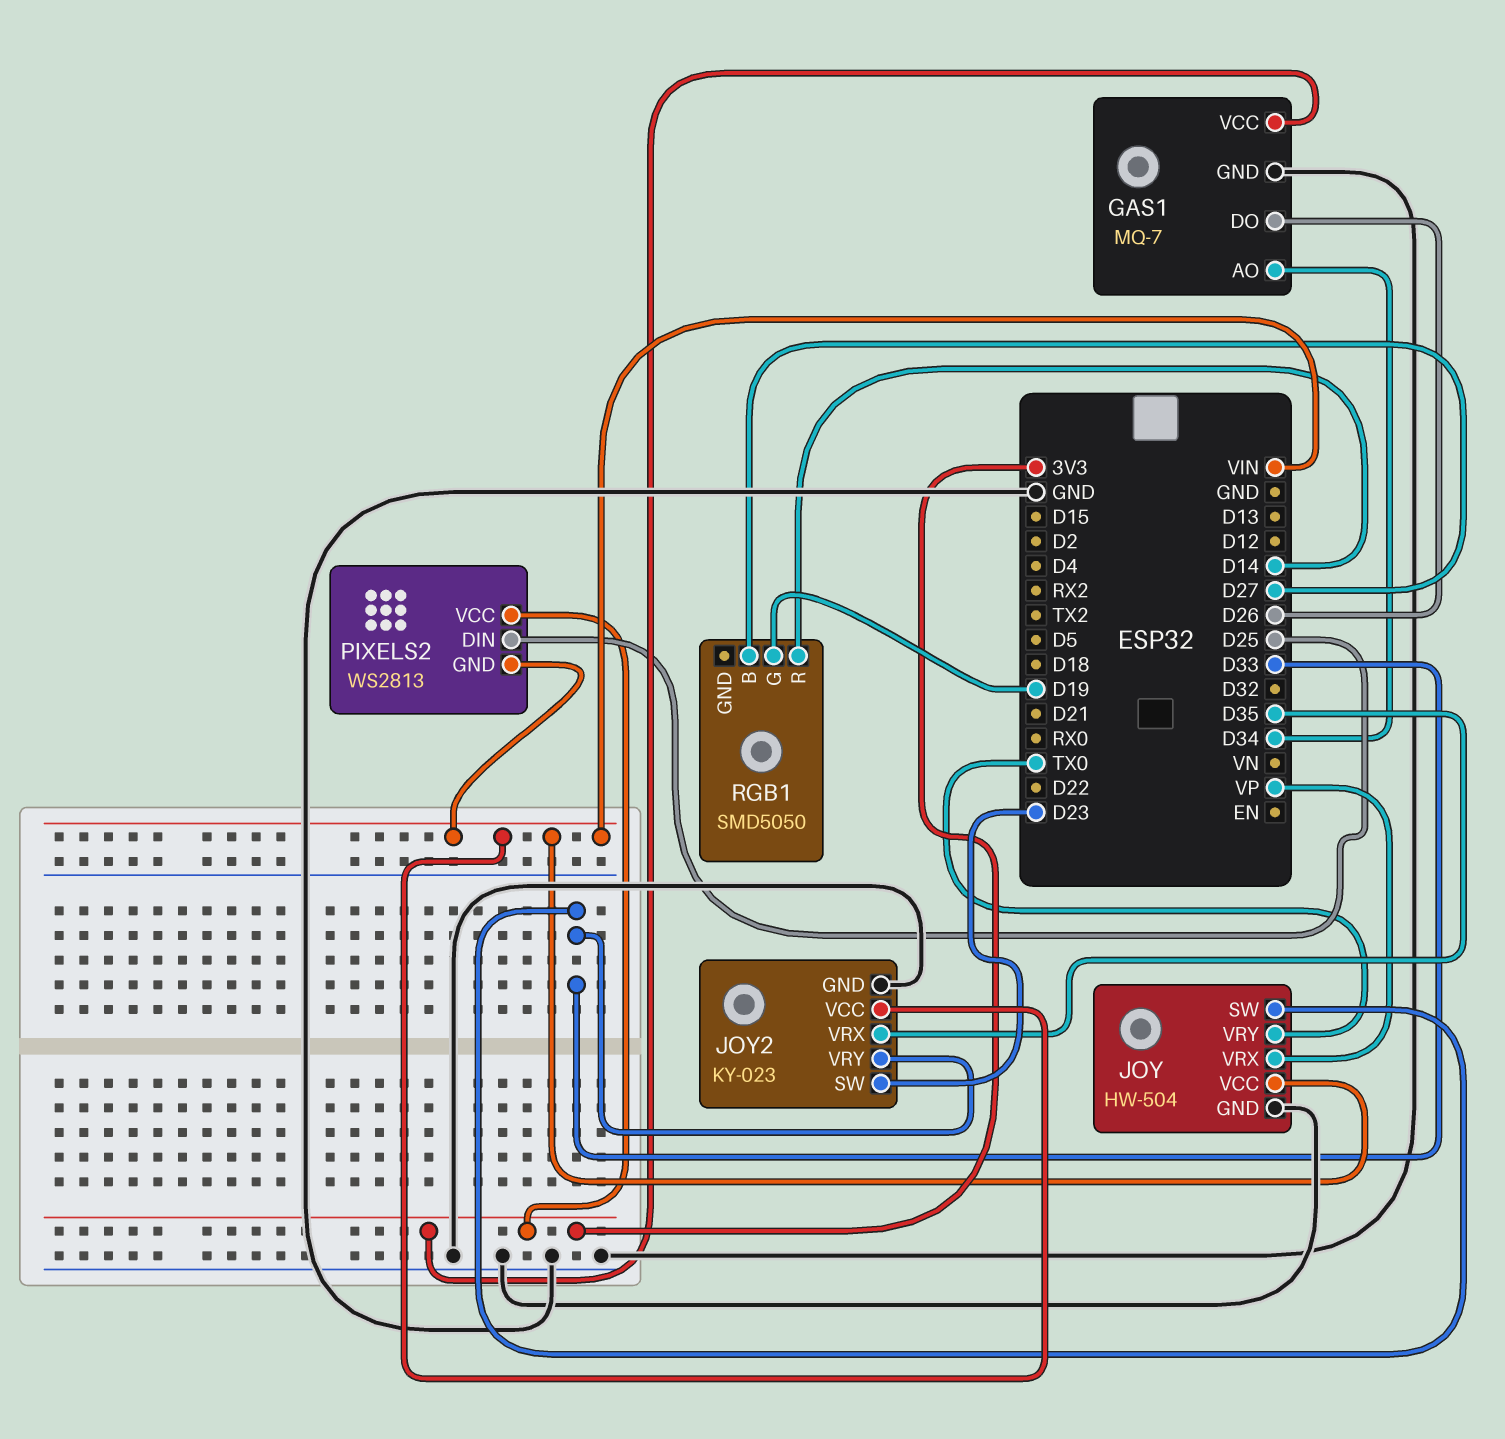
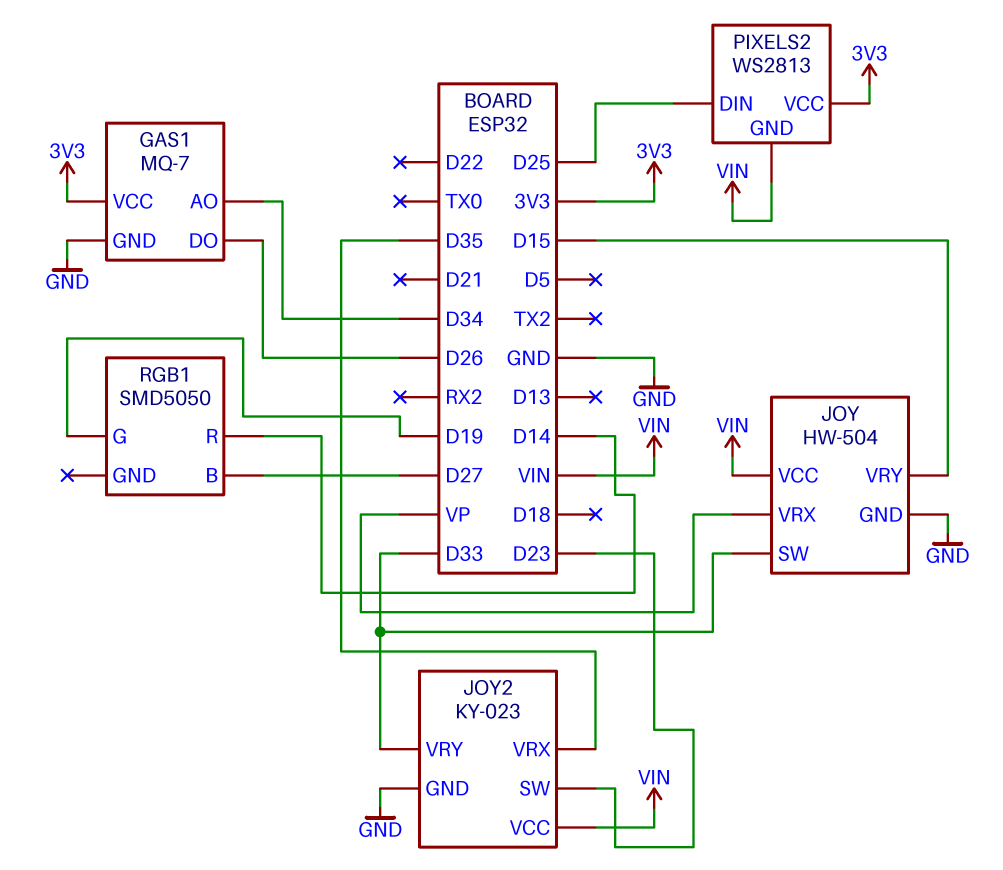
JOY pin VRY: TX0 -> D15

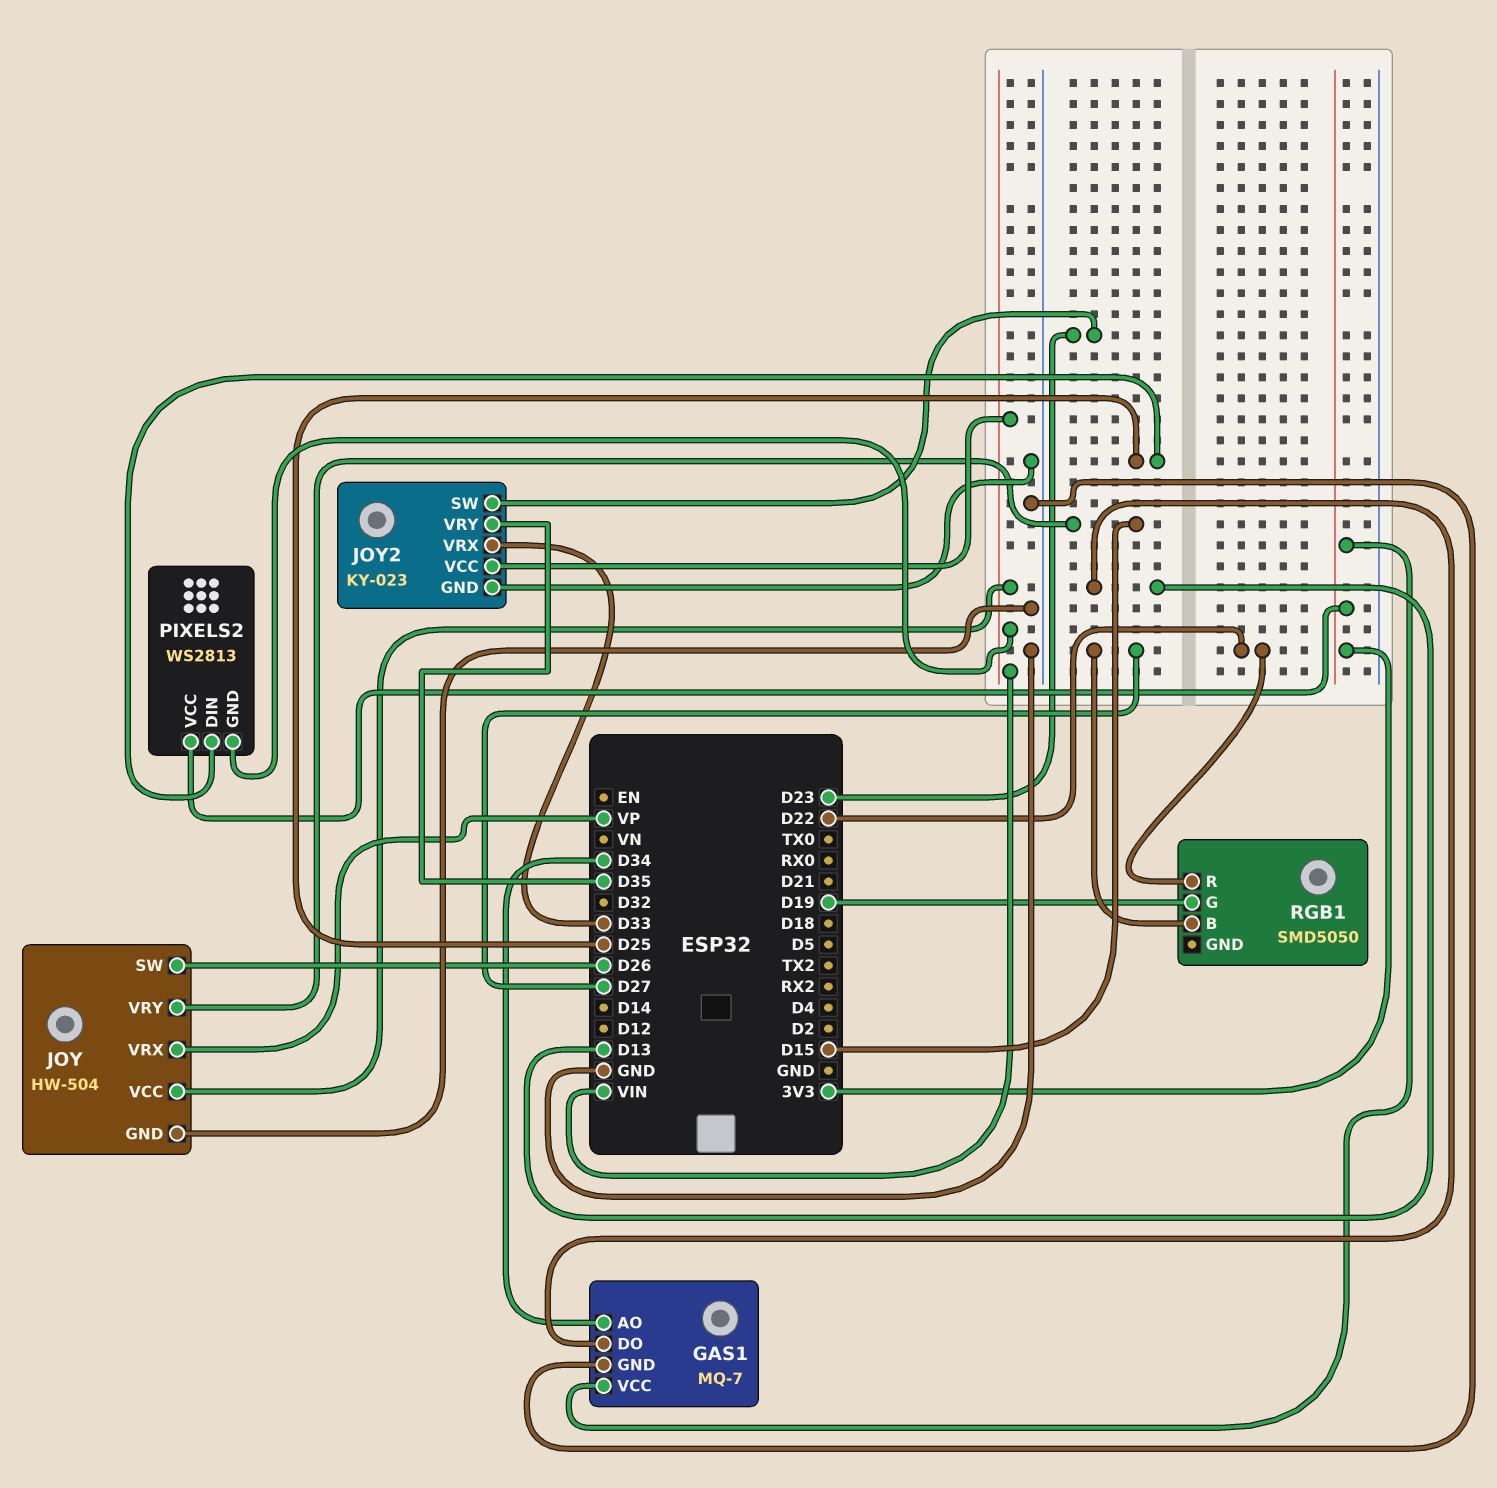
GAS1 pin DO: D26 -> D13
JOY pin SW: D33 -> D26
JOY2 pin VRX: D35 -> D33
JOY2 pin VRY: D33 -> D35
RGB1 pin R: D14 -> D22

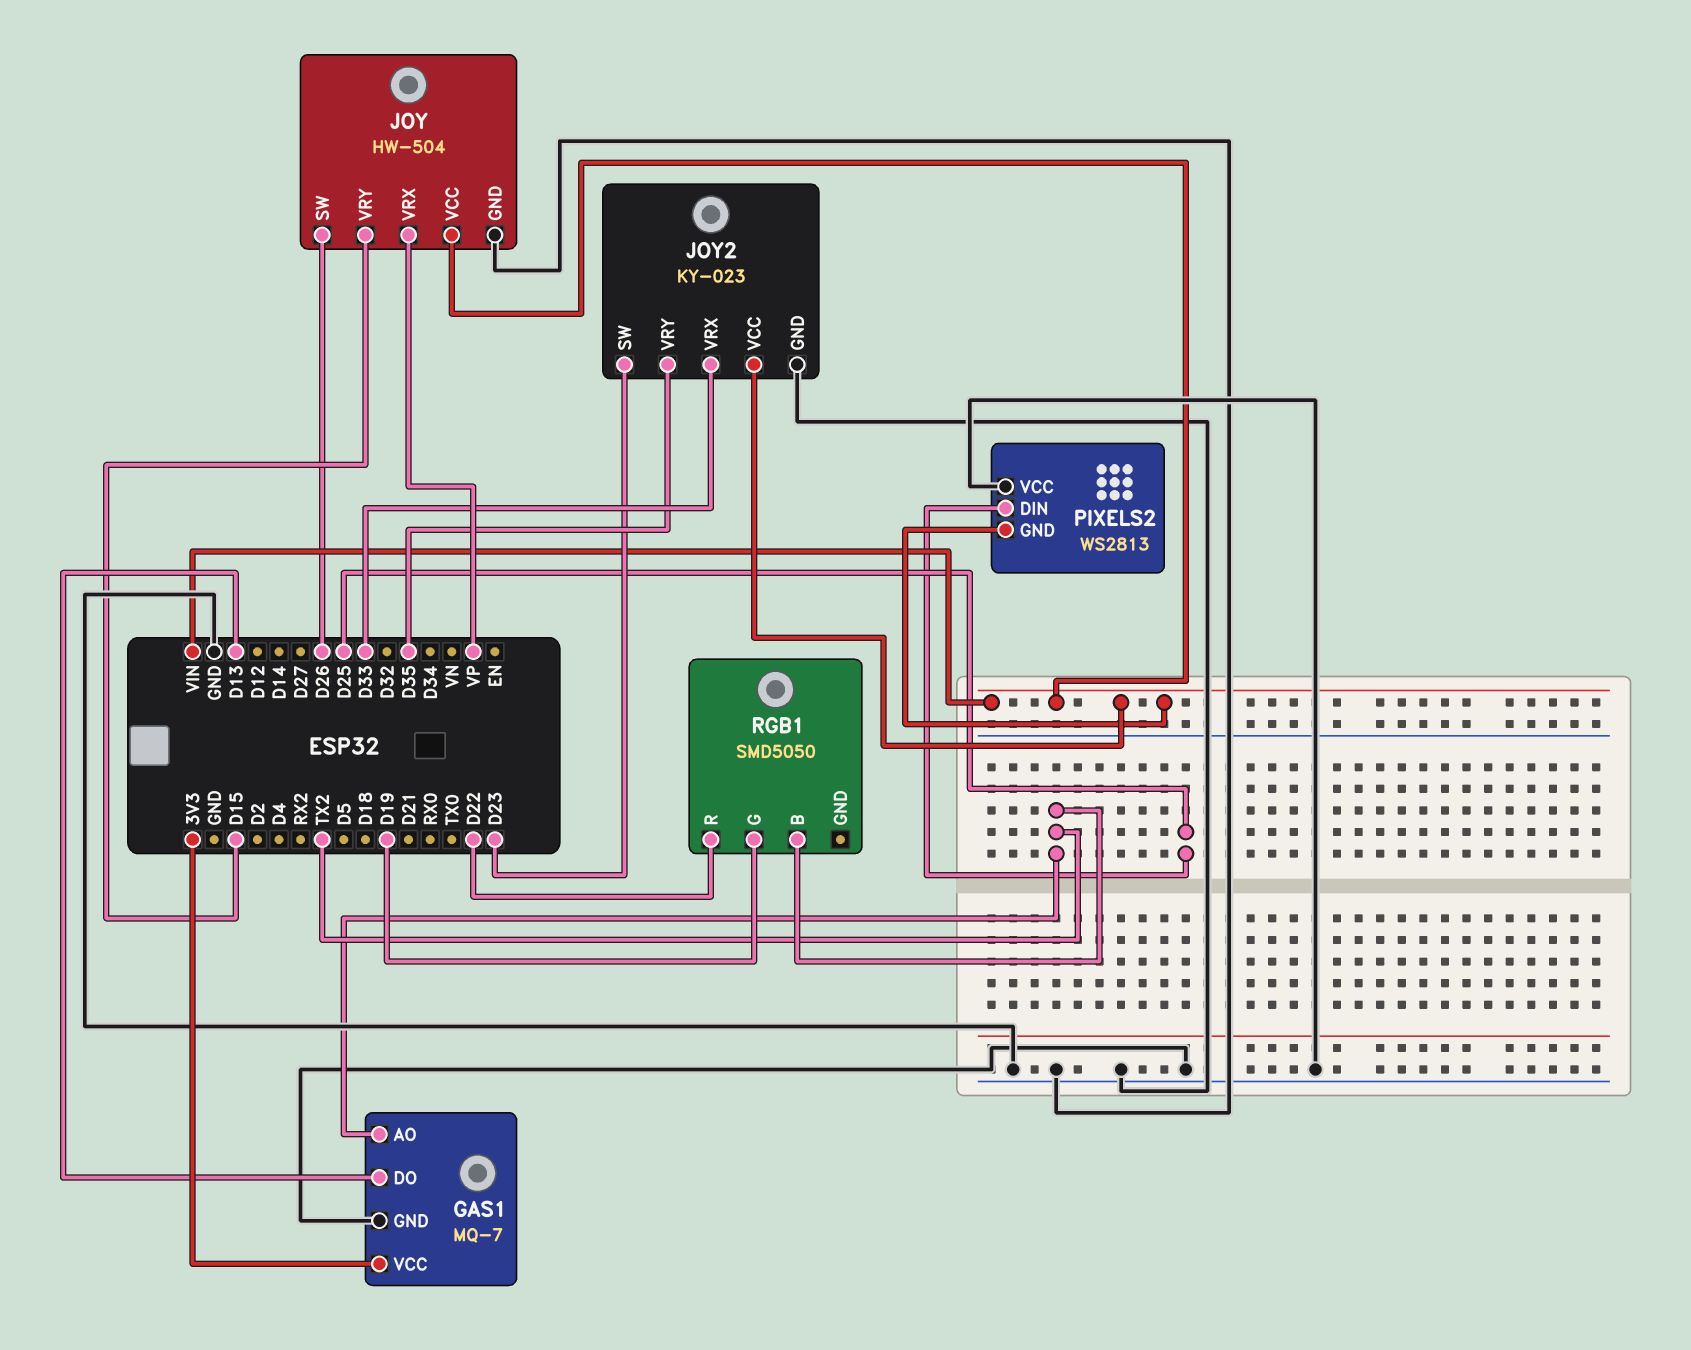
GAS1 pin AO: D34 -> TX2
PIXELS2 pin VCC: 3V3 -> GND
RGB1 pin B: D27 -> TX2

